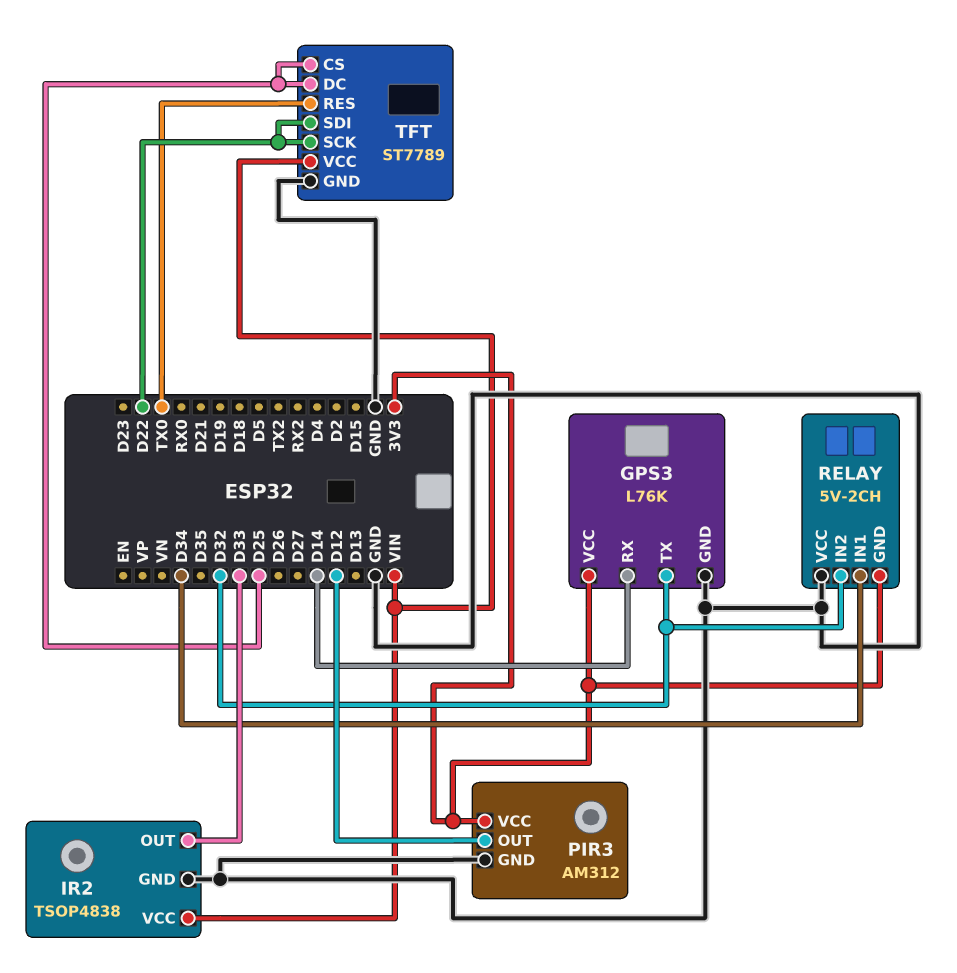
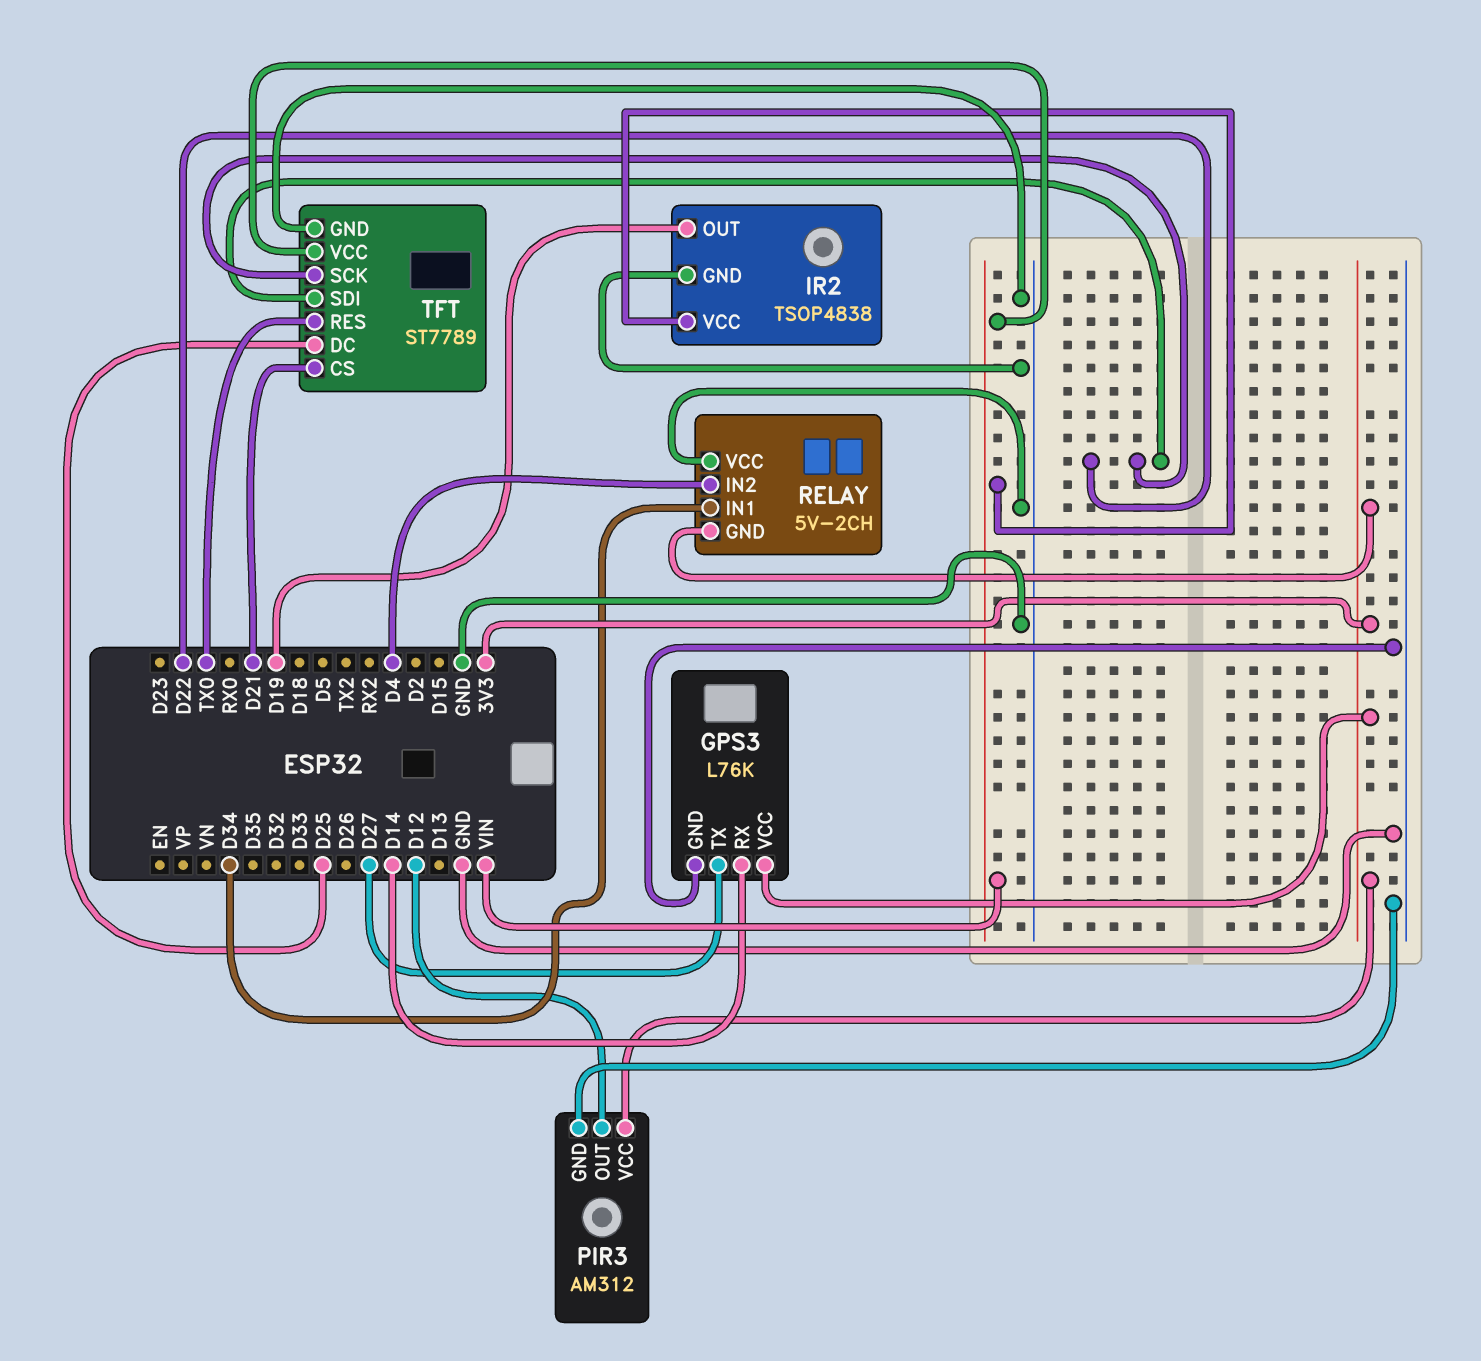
GPS3 pin TX: D32 -> D27
IR2 pin OUT: D33 -> D19
RELAY pin IN2: D32 -> D4
TFT pin CS: D25 -> D21

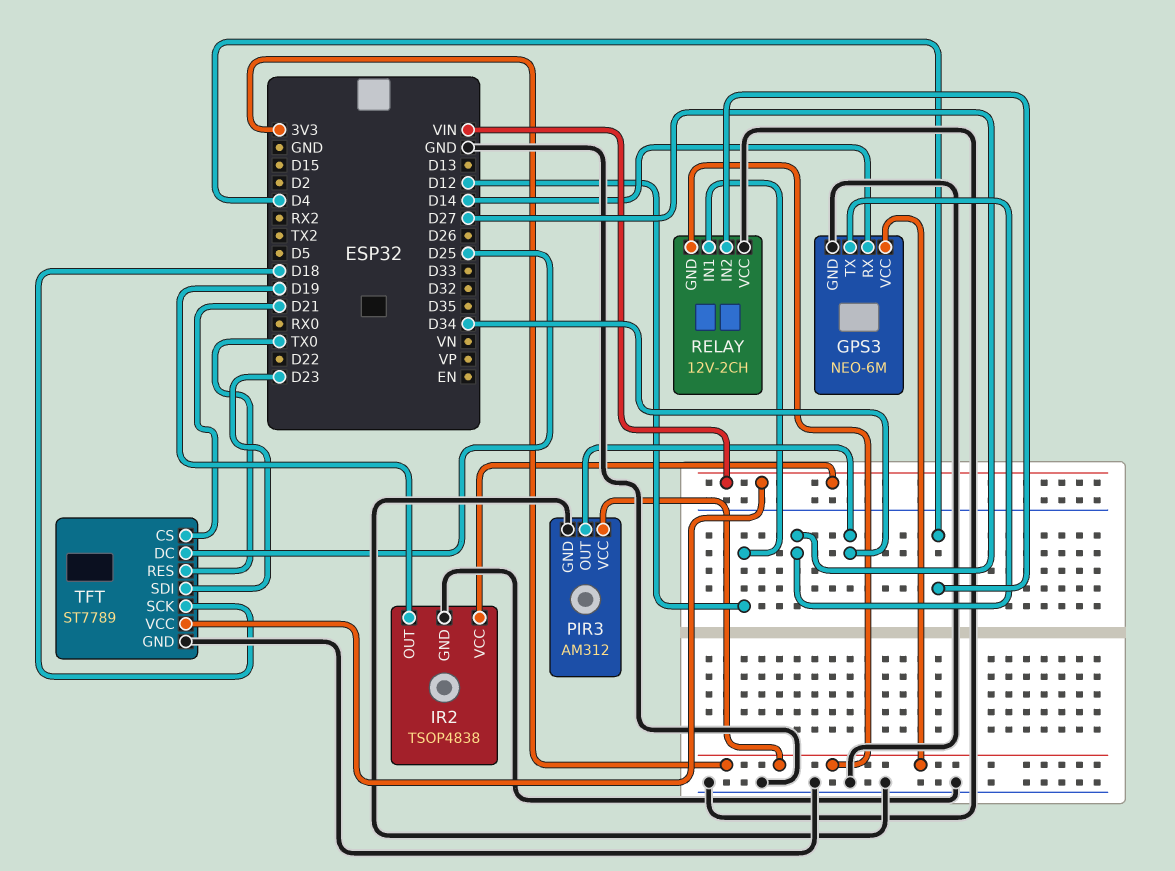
GPS3: L76K -> NEO-6M
PIR3 pin OUT: D12 -> D34
RELAY: 5V-2CH -> 12V-2CH
RELAY pin IN1: D34 -> D12
TFT pin SCK: D22 -> D18
TFT pin SDI: D22 -> D23

